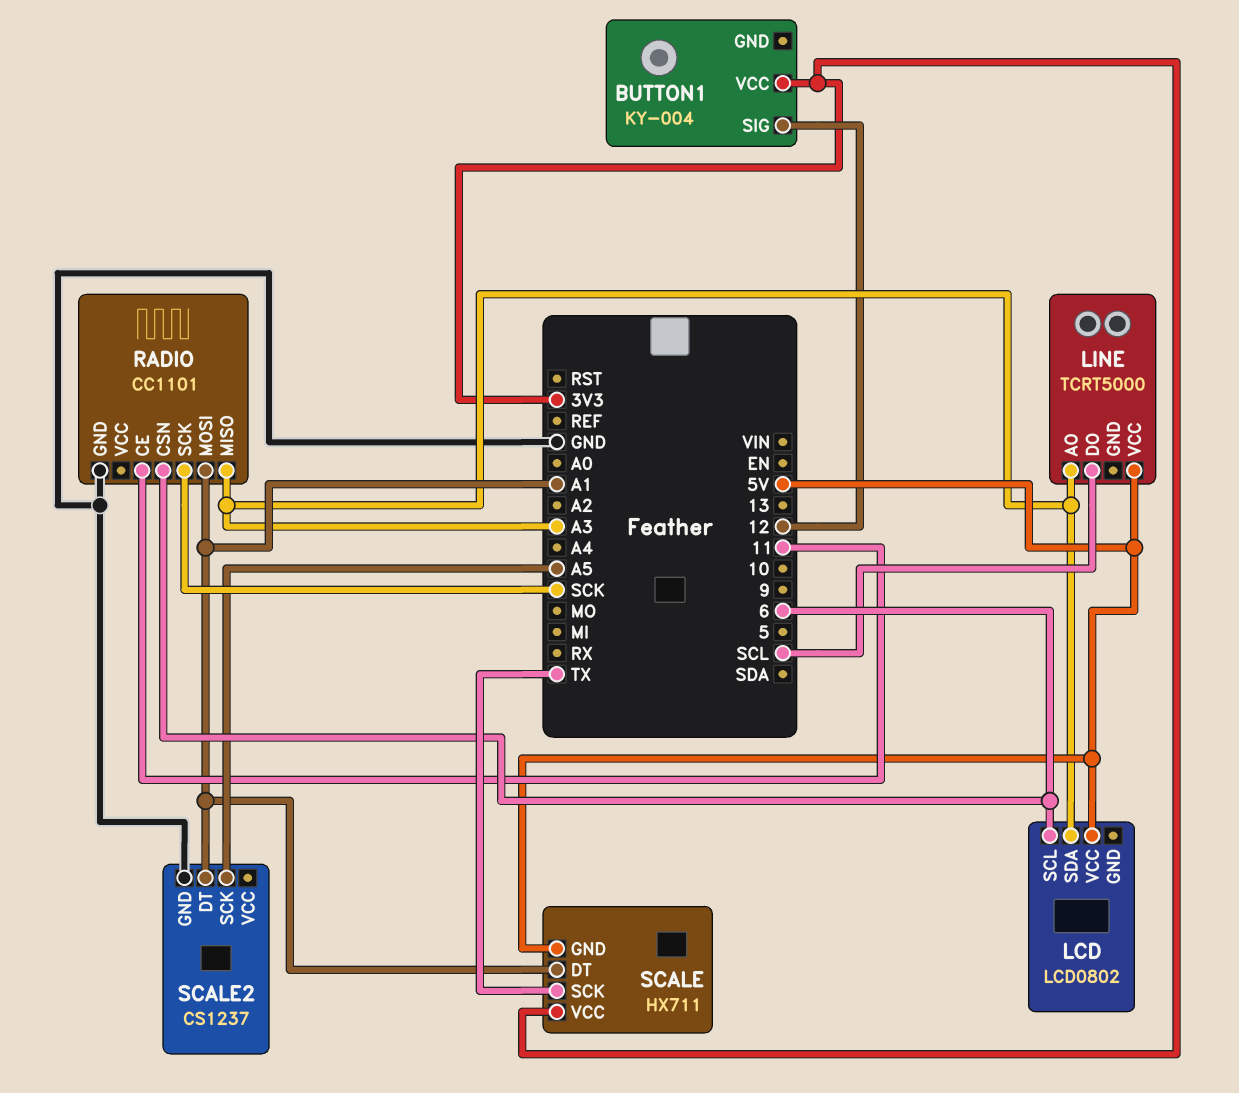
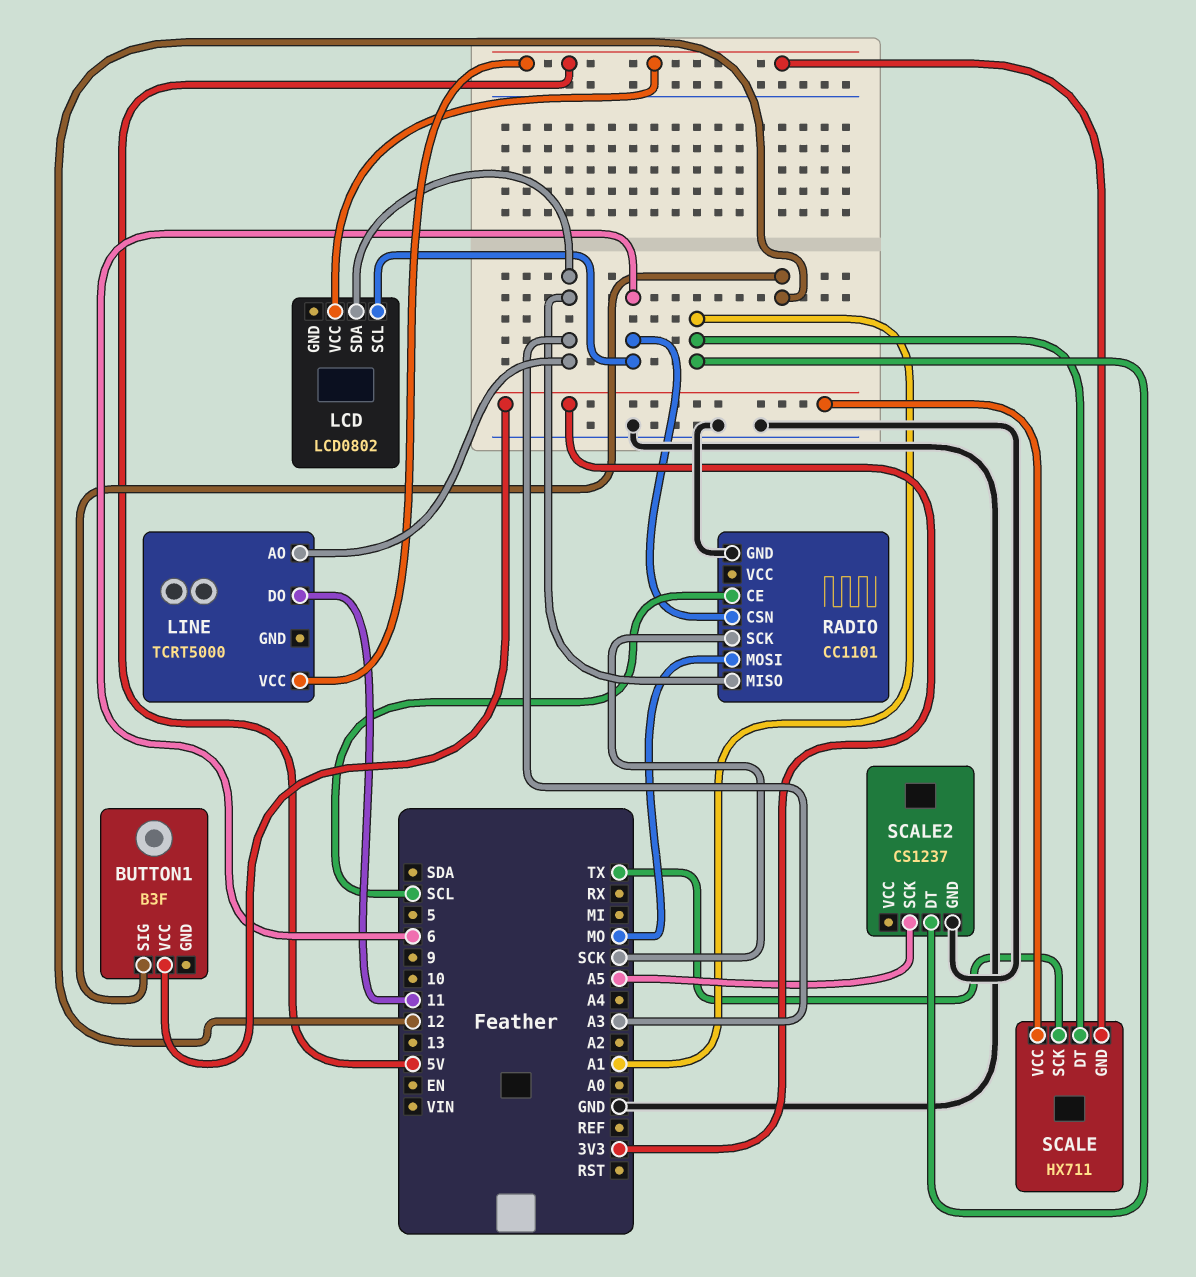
BUTTON1: KY-004 -> B3F
LINE pin DO: SCL -> 11
RADIO pin CE: 11 -> SCL
RADIO pin MOSI: A1 -> MO

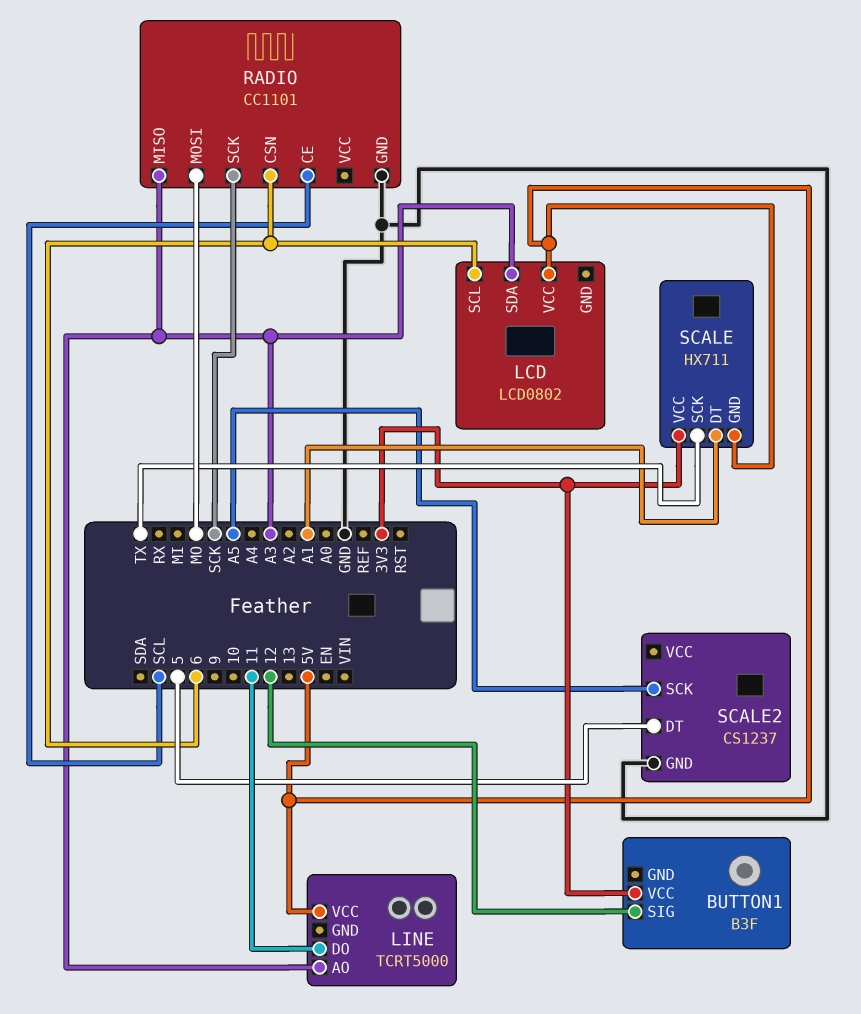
SCALE2 pin DT: A1 -> 5

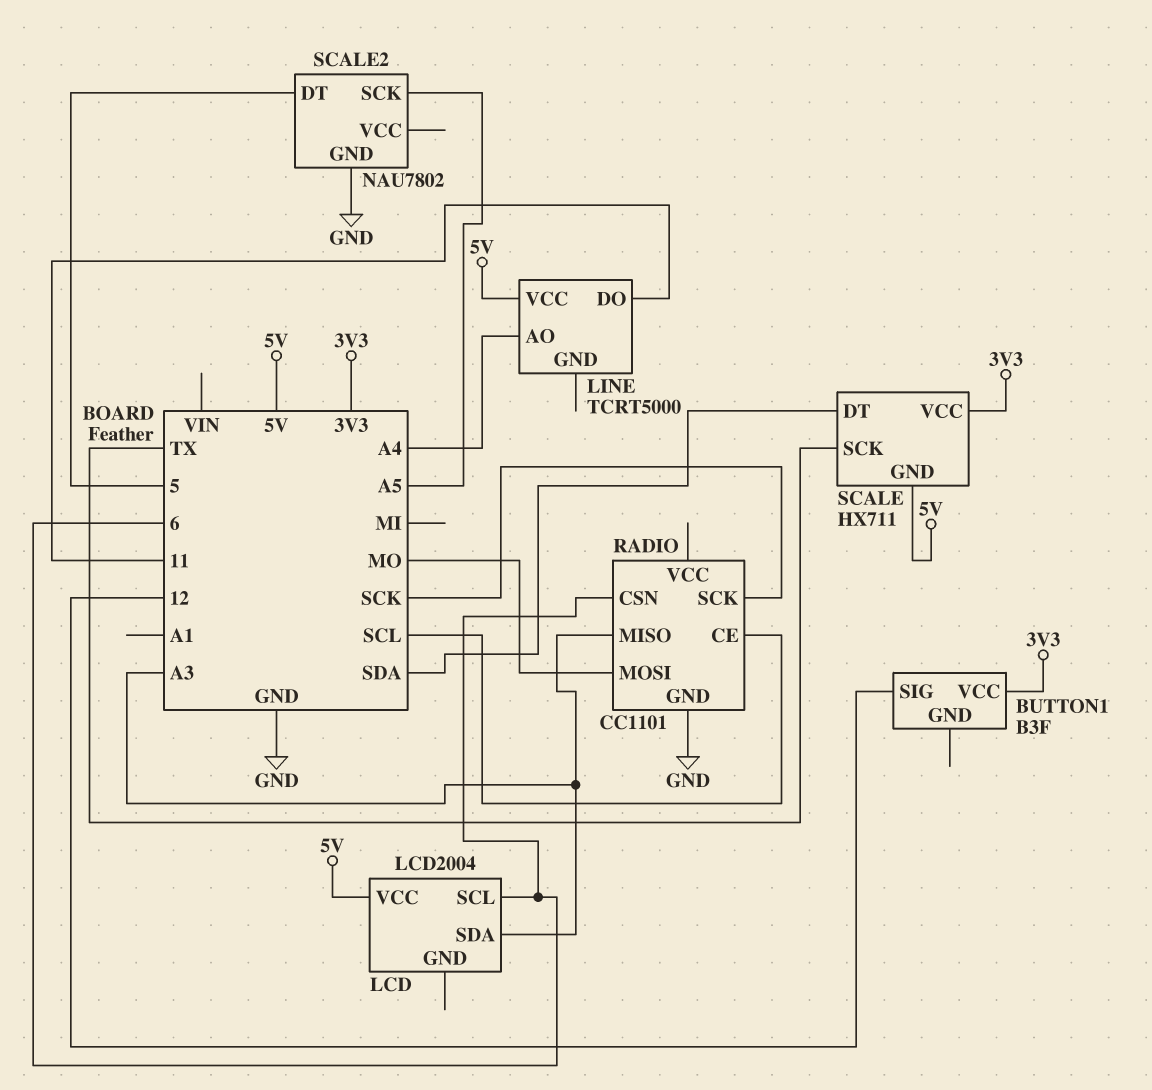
LCD: LCD0802 -> LCD2004
LINE pin AO: A3 -> A4
SCALE pin DT: A1 -> SDA
SCALE2: CS1237 -> NAU7802

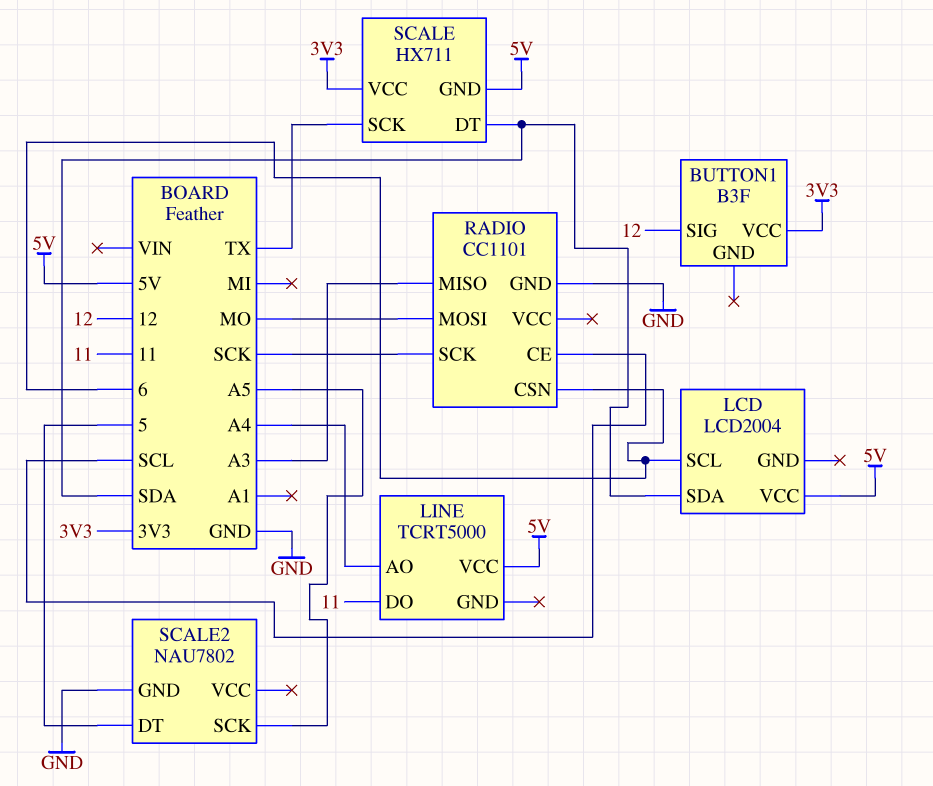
LCD pin SDA: A3 -> SDA

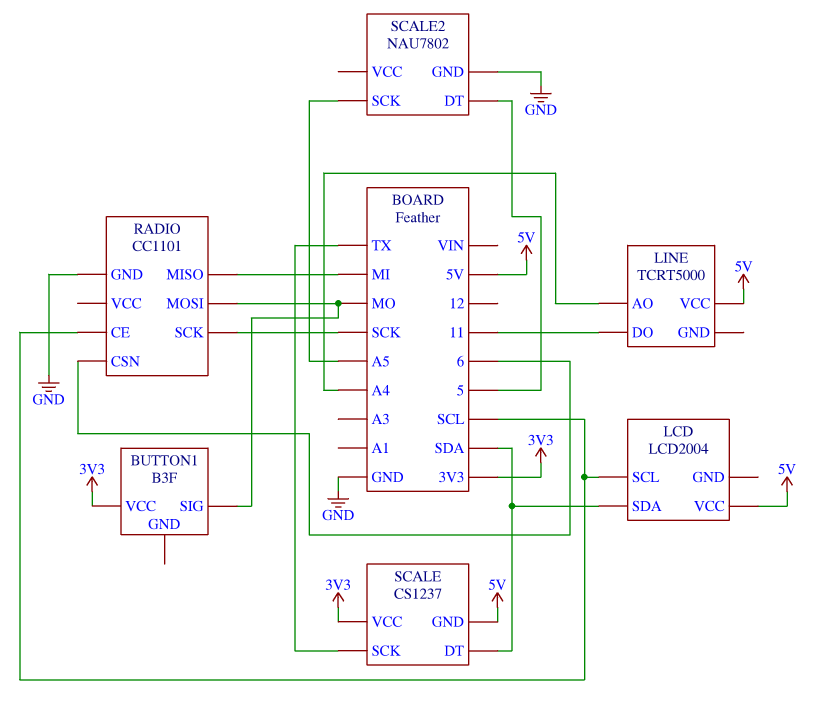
BUTTON1 pin SIG: 12 -> MO
LCD pin SCL: 6 -> SCL
RADIO pin MISO: A3 -> MI
SCALE: HX711 -> CS1237

